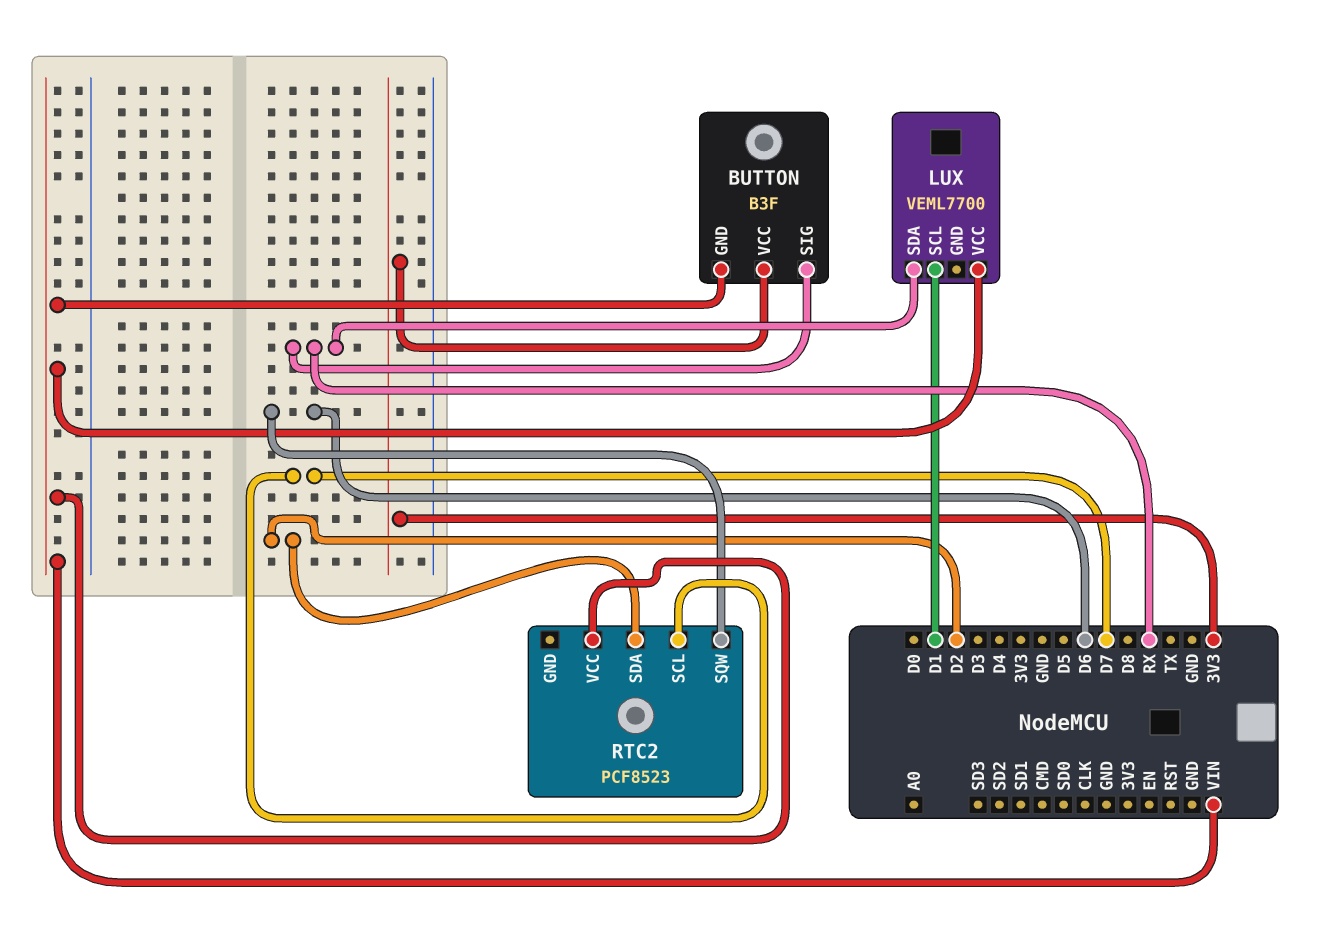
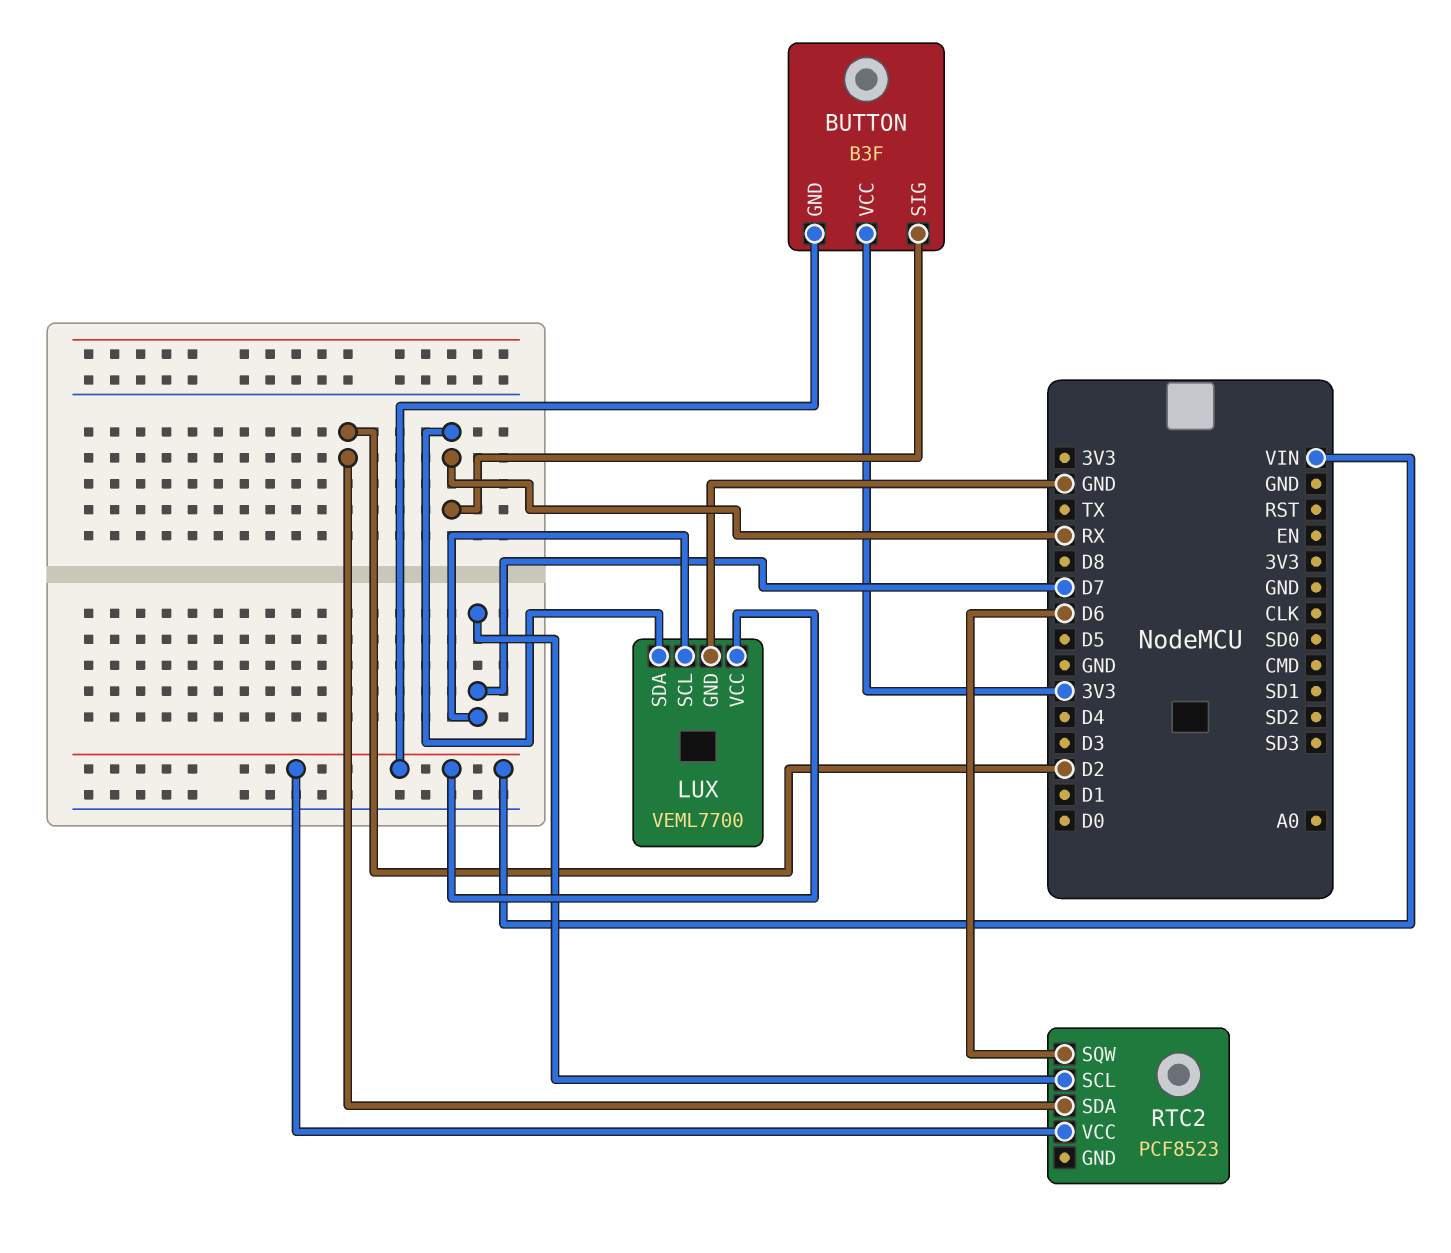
LUX pin GND: none -> GND
LUX pin SCL: D1 -> D7

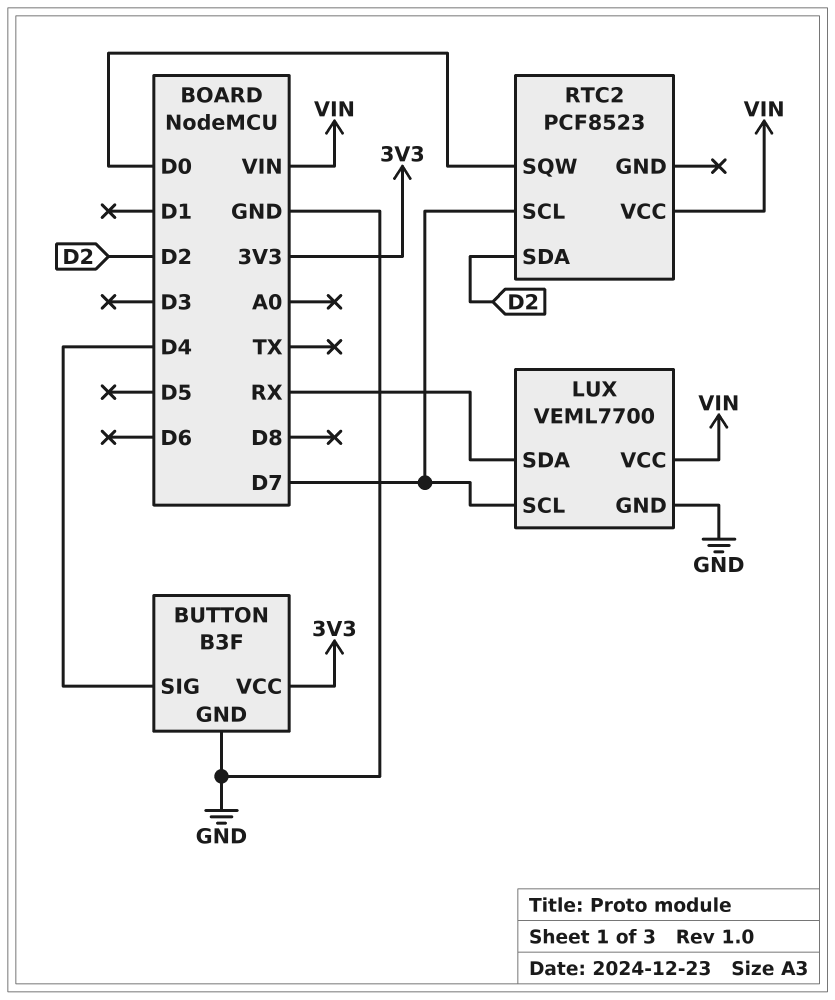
BUTTON pin GND: VIN -> GND
BUTTON pin SIG: RX -> D4
RTC2 pin SQW: D6 -> D0

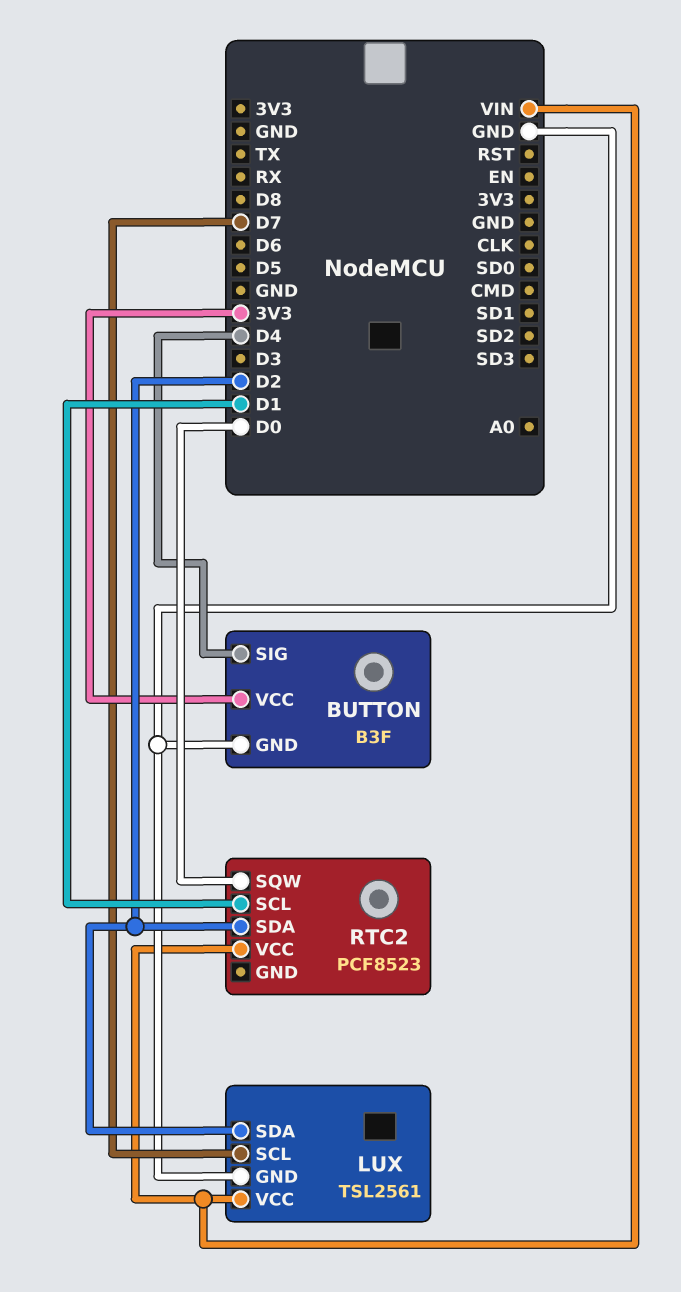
LUX: VEML7700 -> TSL2561
LUX pin SDA: RX -> D2
RTC2 pin SCL: D7 -> D1

